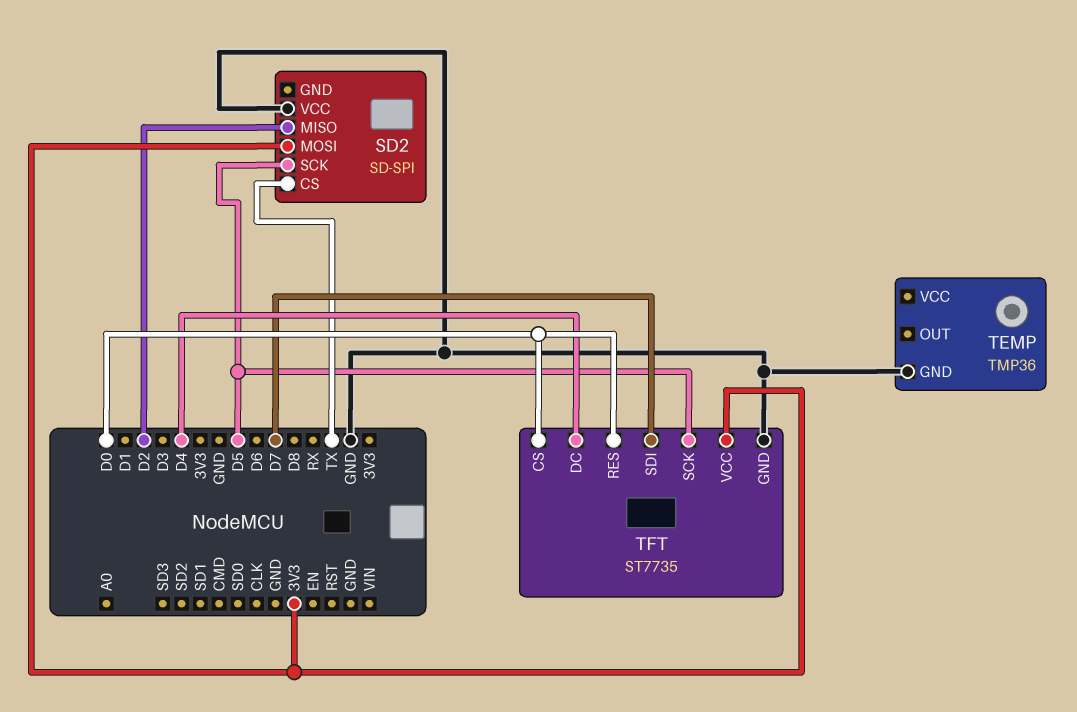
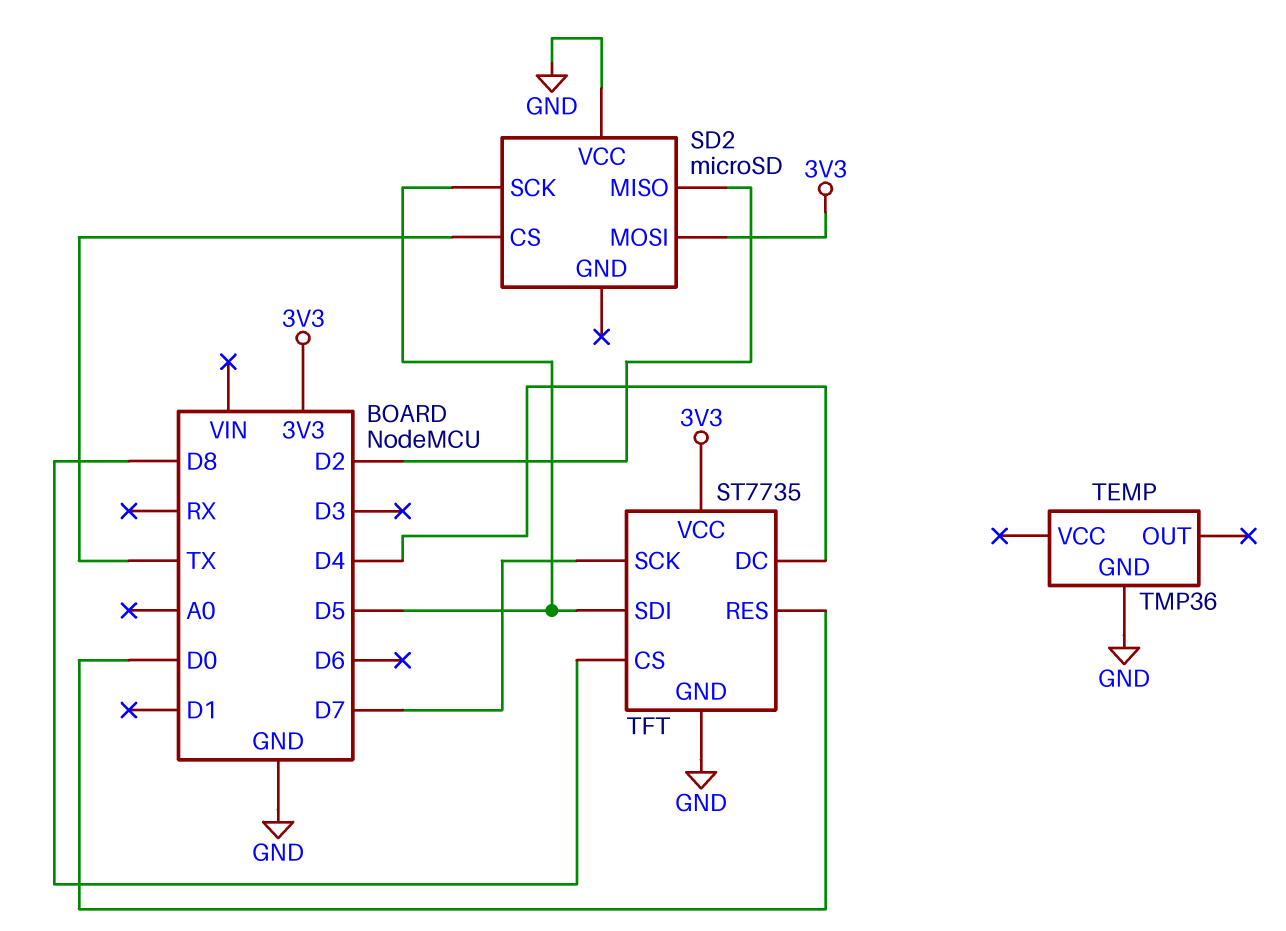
SD2: SD-SPI -> microSD
TFT pin CS: D0 -> D8
TFT pin SCK: D5 -> D7
TFT pin SDI: D7 -> D5

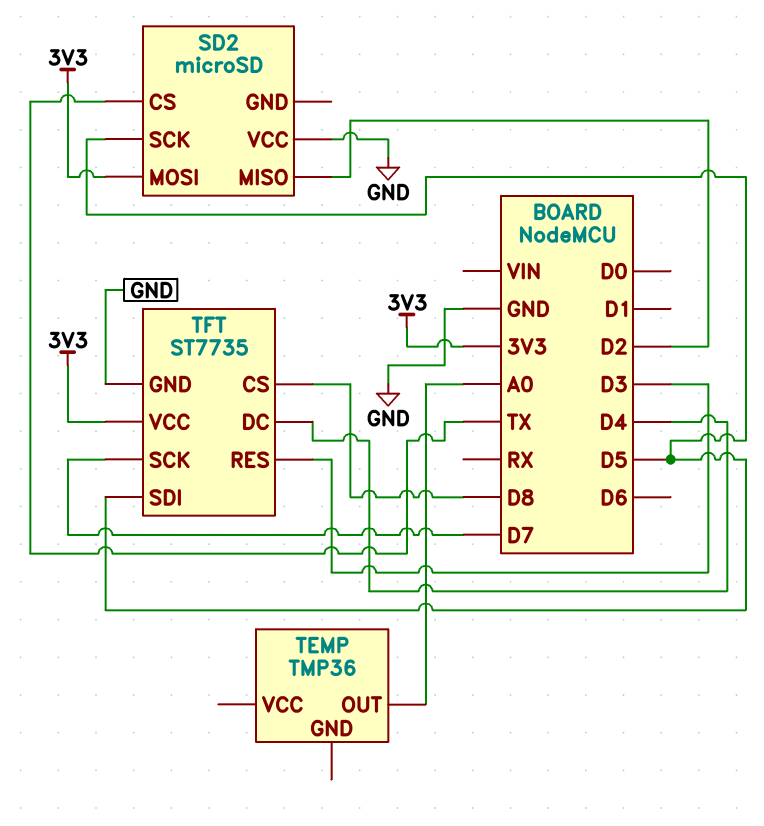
TEMP pin GND: GND -> none
TEMP pin OUT: none -> A0
TFT pin RES: D0 -> D3

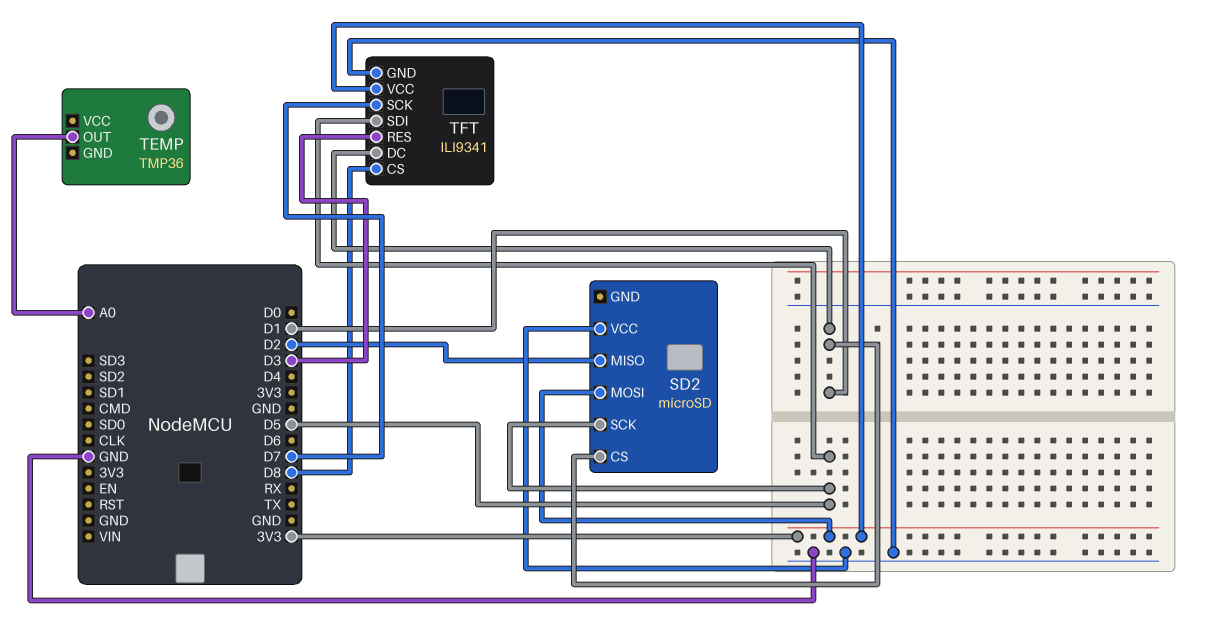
SD2 pin CS: TX -> D1
TFT: ST7735 -> ILI9341
TFT pin DC: D4 -> D1

